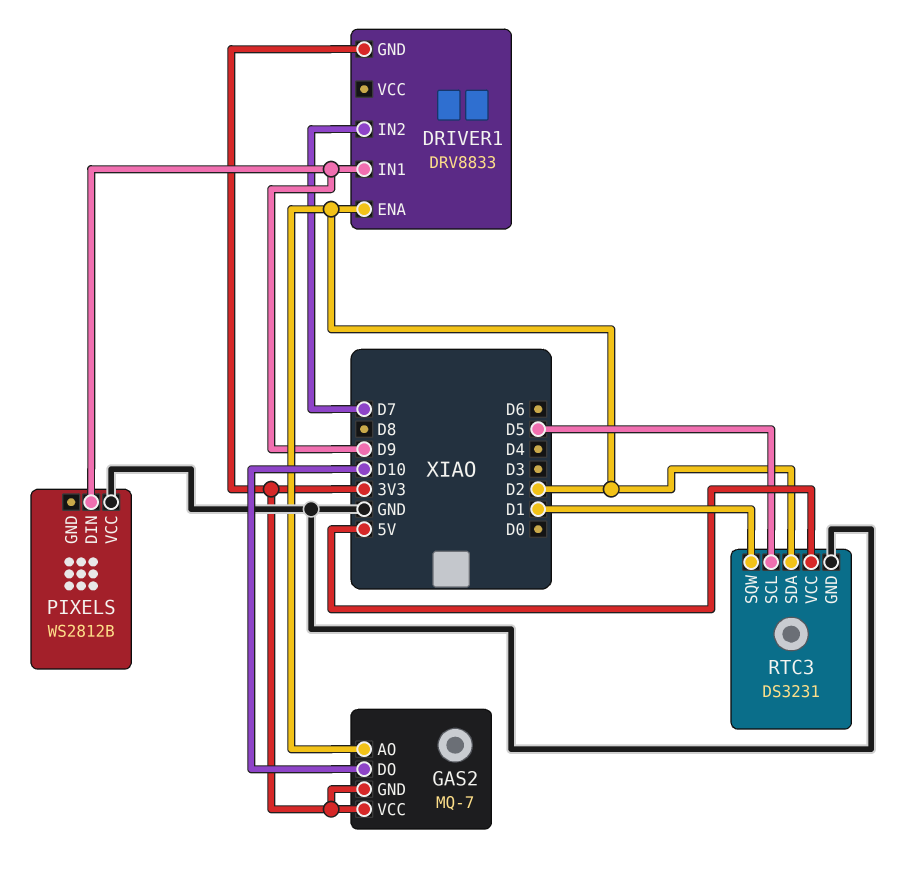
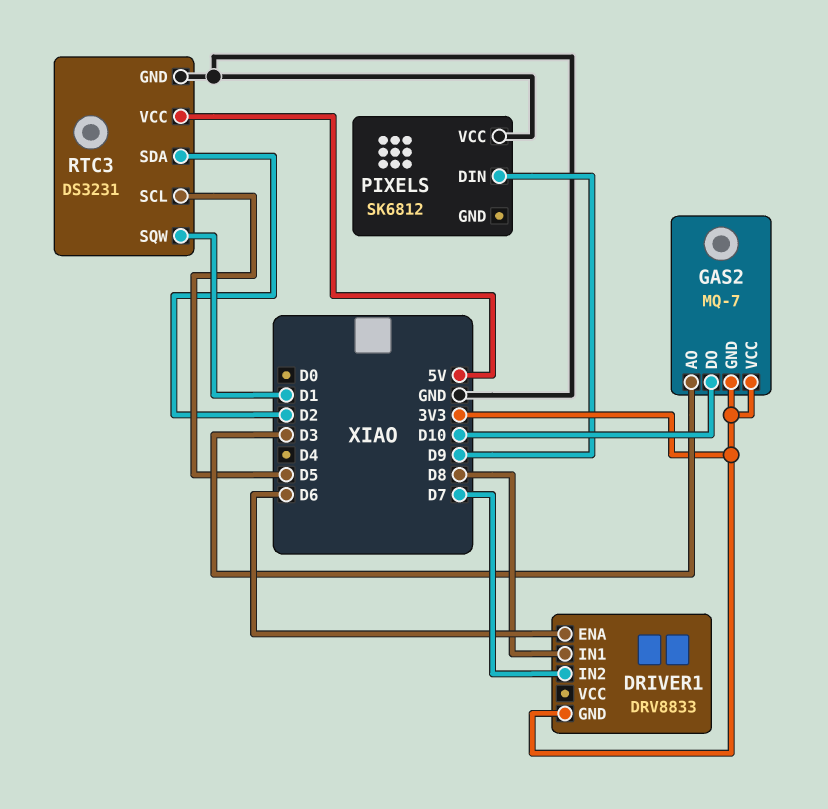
DRIVER1 pin ENA: D2 -> D6
DRIVER1 pin IN1: D9 -> D8
GAS2 pin AO: D2 -> D3
PIXELS: WS2812B -> SK6812

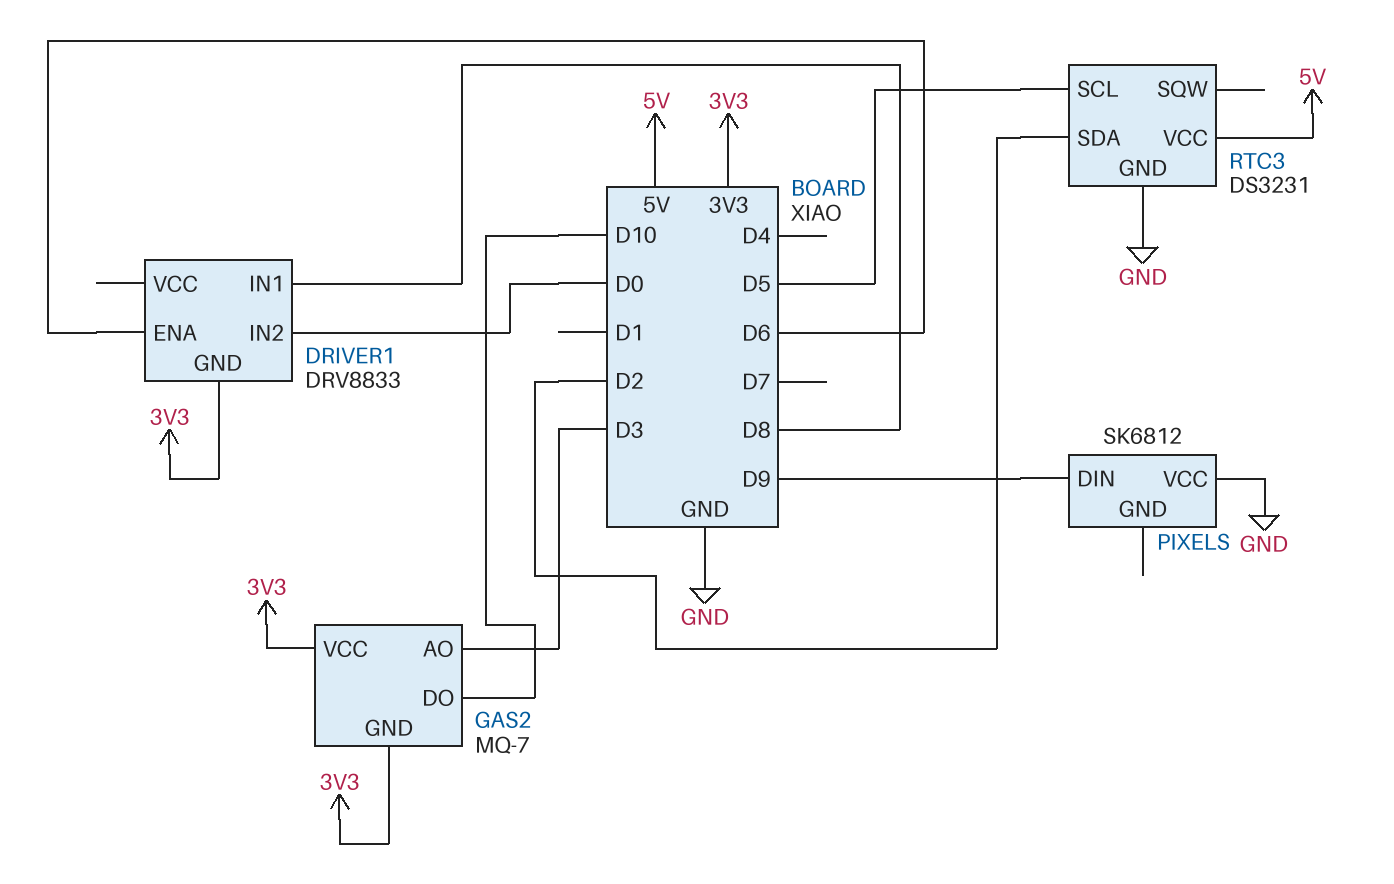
DRIVER1 pin IN2: D7 -> D0
RTC3 pin SQW: D1 -> none

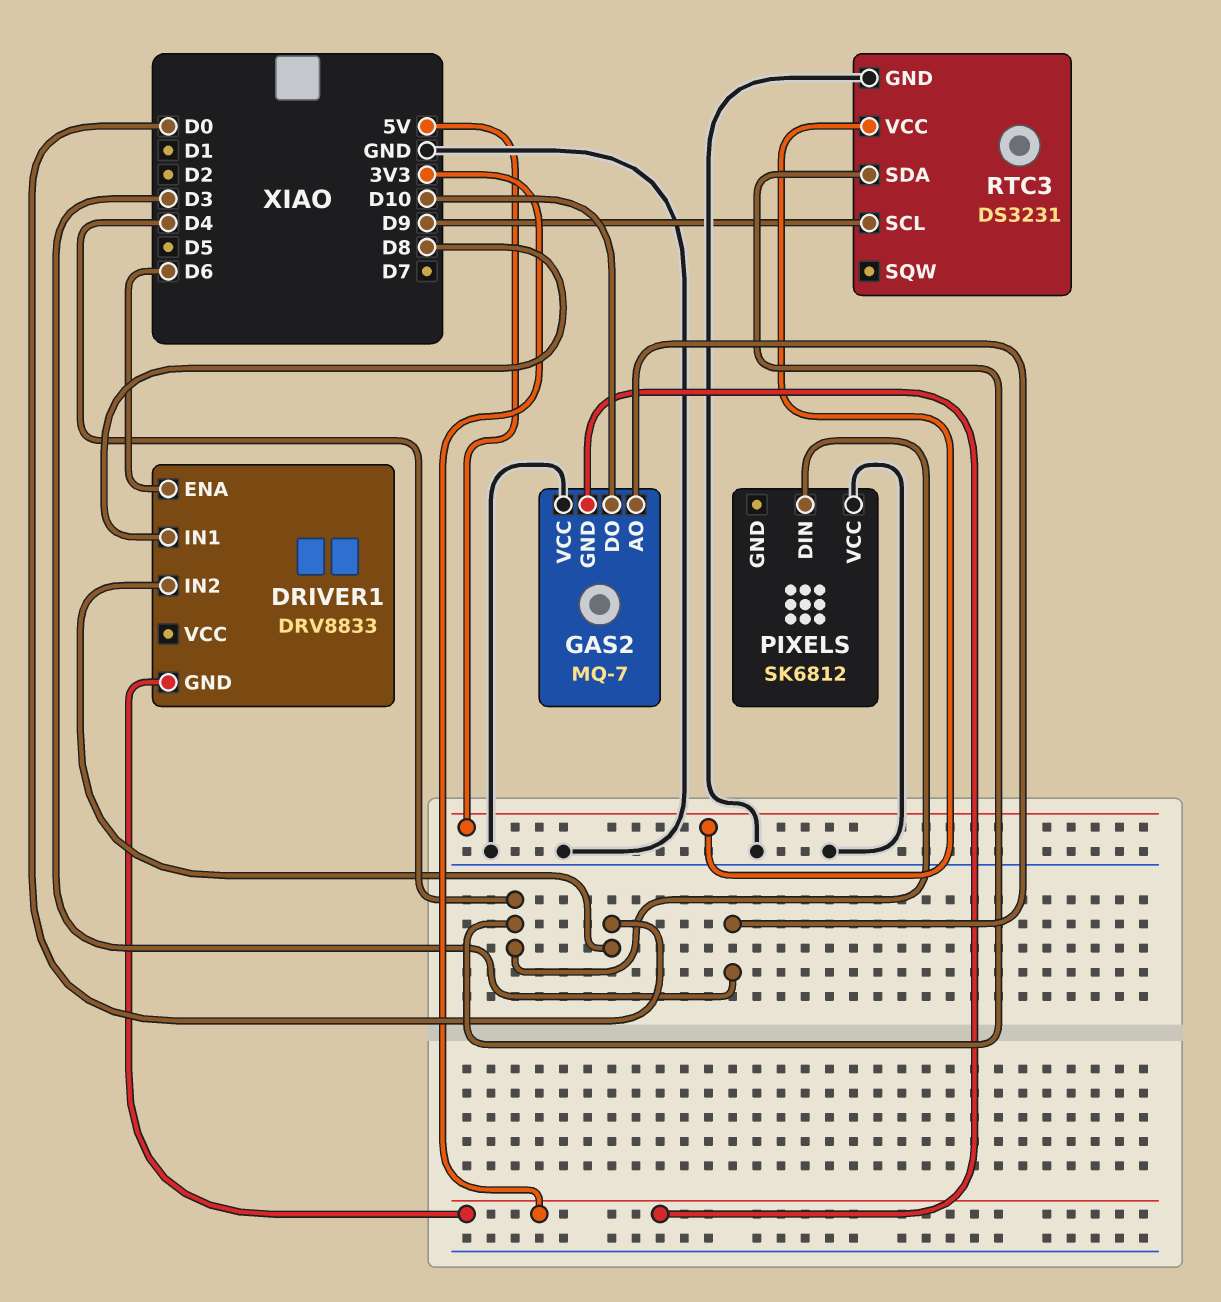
GAS2 pin VCC: 3V3 -> GND
PIXELS pin DIN: D9 -> D4
RTC3 pin SCL: D5 -> D9
RTC3 pin SDA: D2 -> D4

